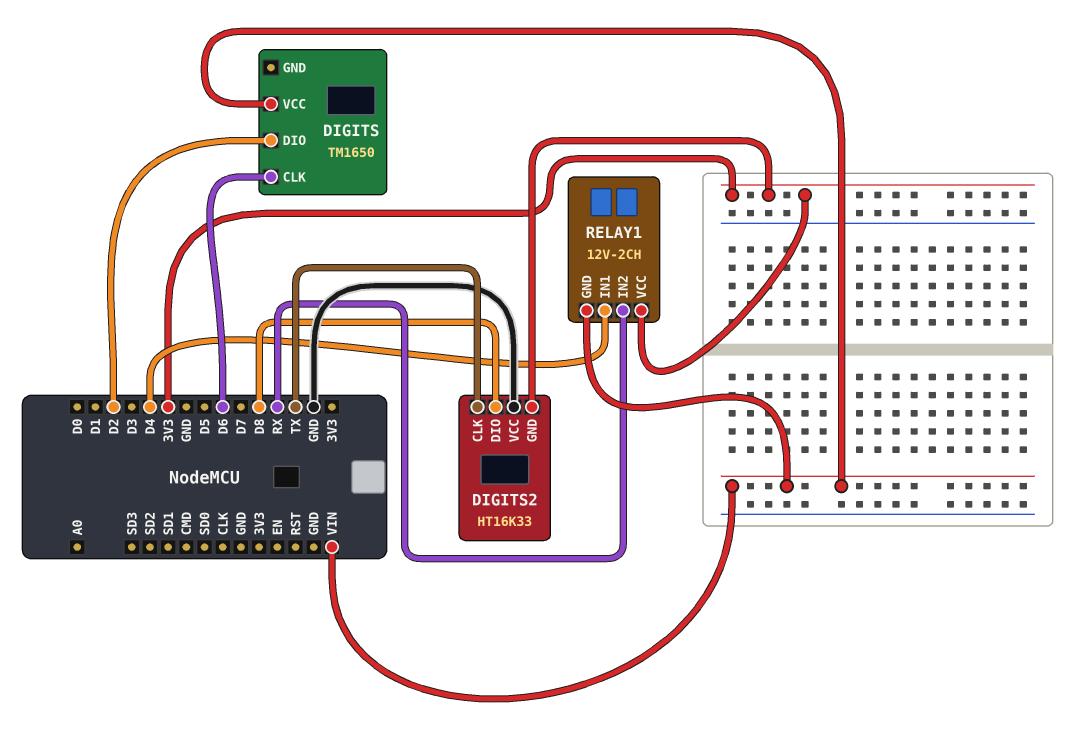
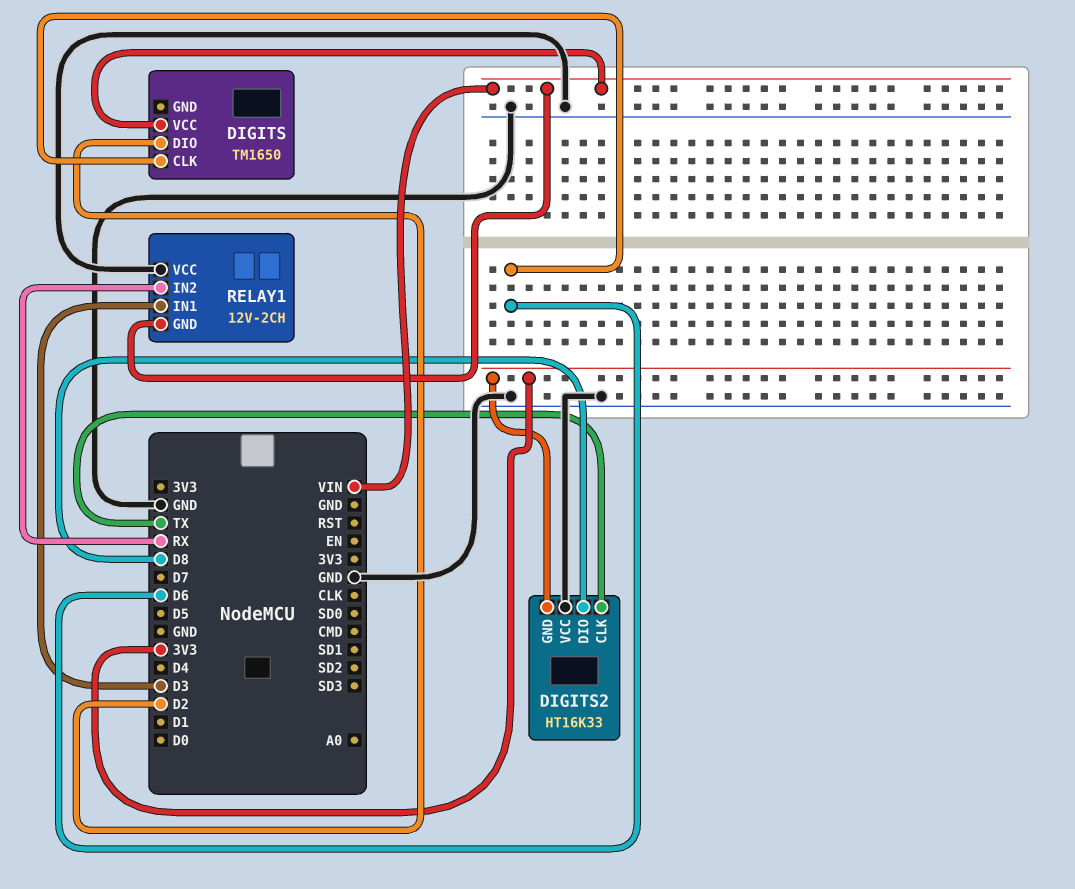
RELAY1 pin IN1: D4 -> D3
RELAY1 pin VCC: 3V3 -> GND

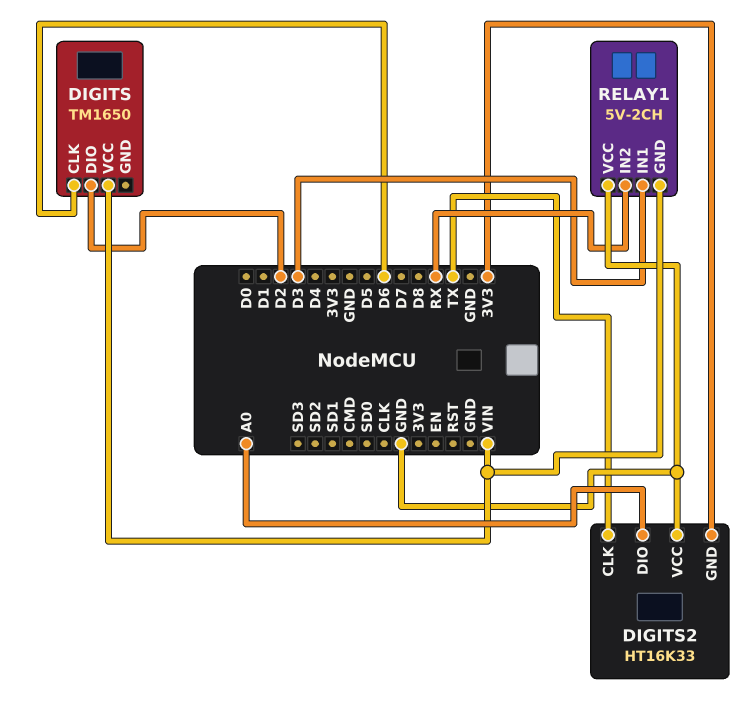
DIGITS2 pin DIO: D8 -> A0
RELAY1: 12V-2CH -> 5V-2CH

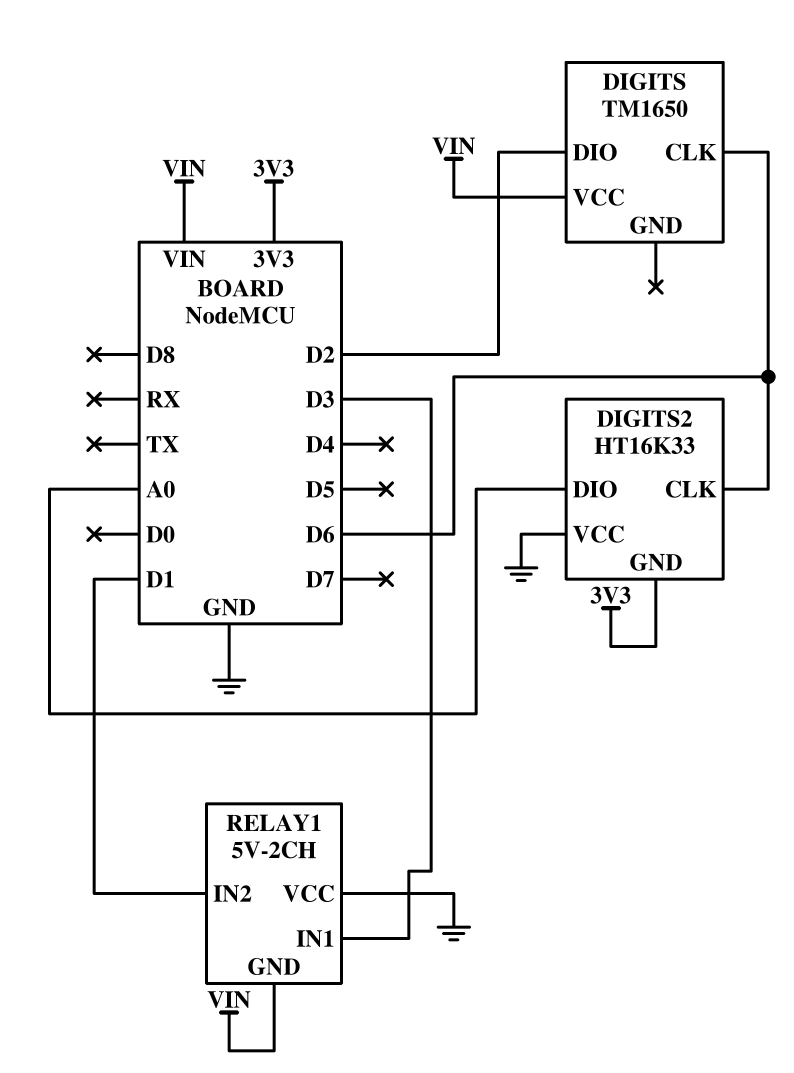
DIGITS2 pin CLK: TX -> D6
RELAY1 pin IN2: RX -> D1

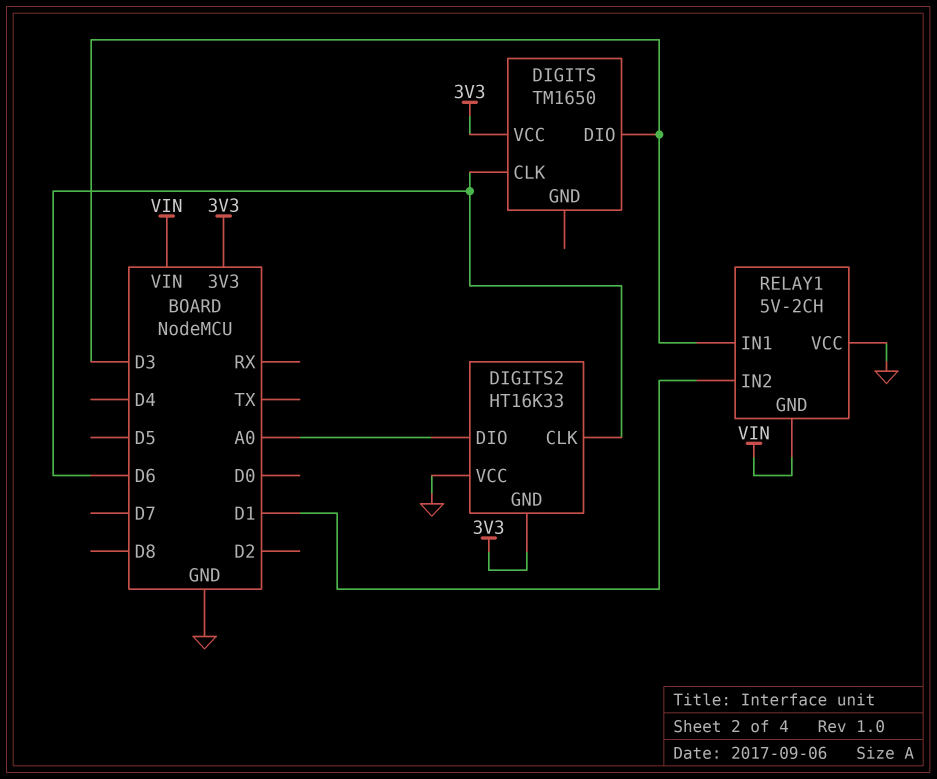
DIGITS pin DIO: D2 -> D3
DIGITS pin VCC: VIN -> 3V3

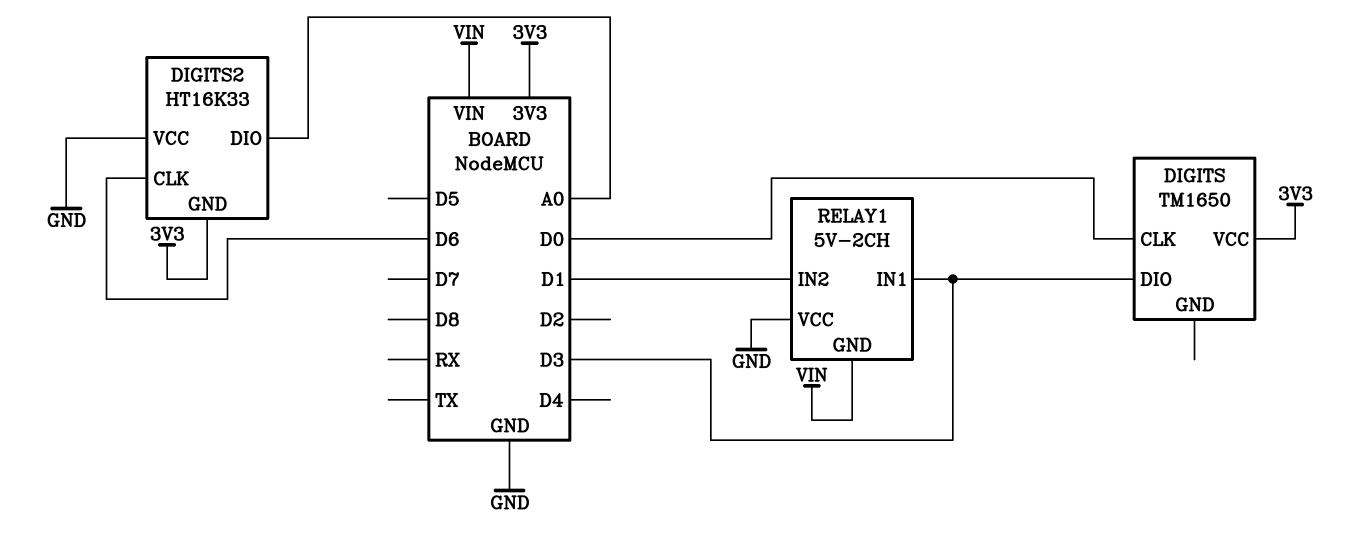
DIGITS pin CLK: D6 -> D0

